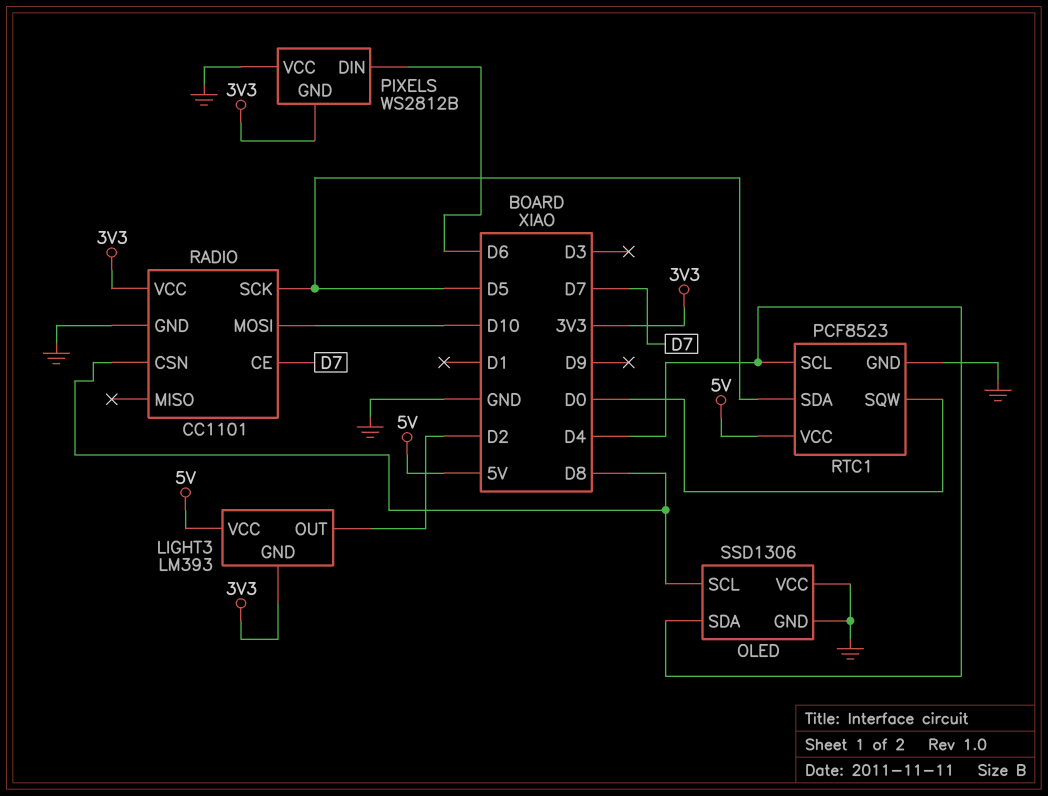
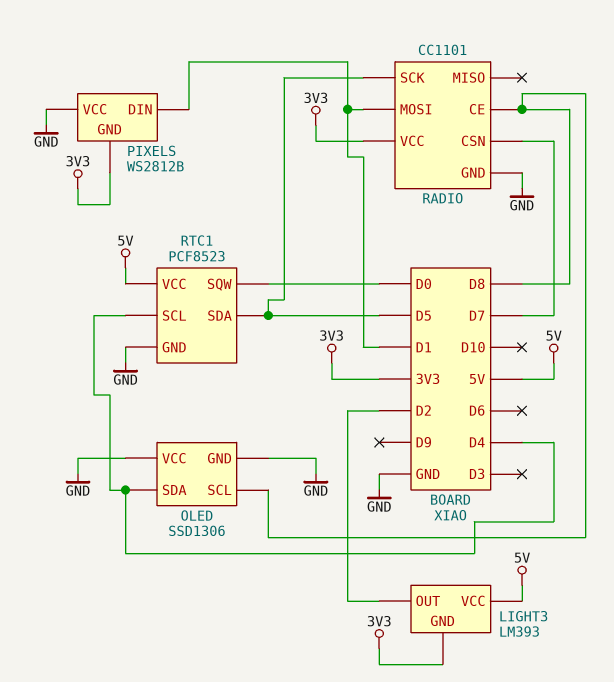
PIXELS pin DIN: D6 -> D1
RADIO pin CE: D7 -> D8
RADIO pin CSN: D8 -> D7
RADIO pin MOSI: D10 -> D1

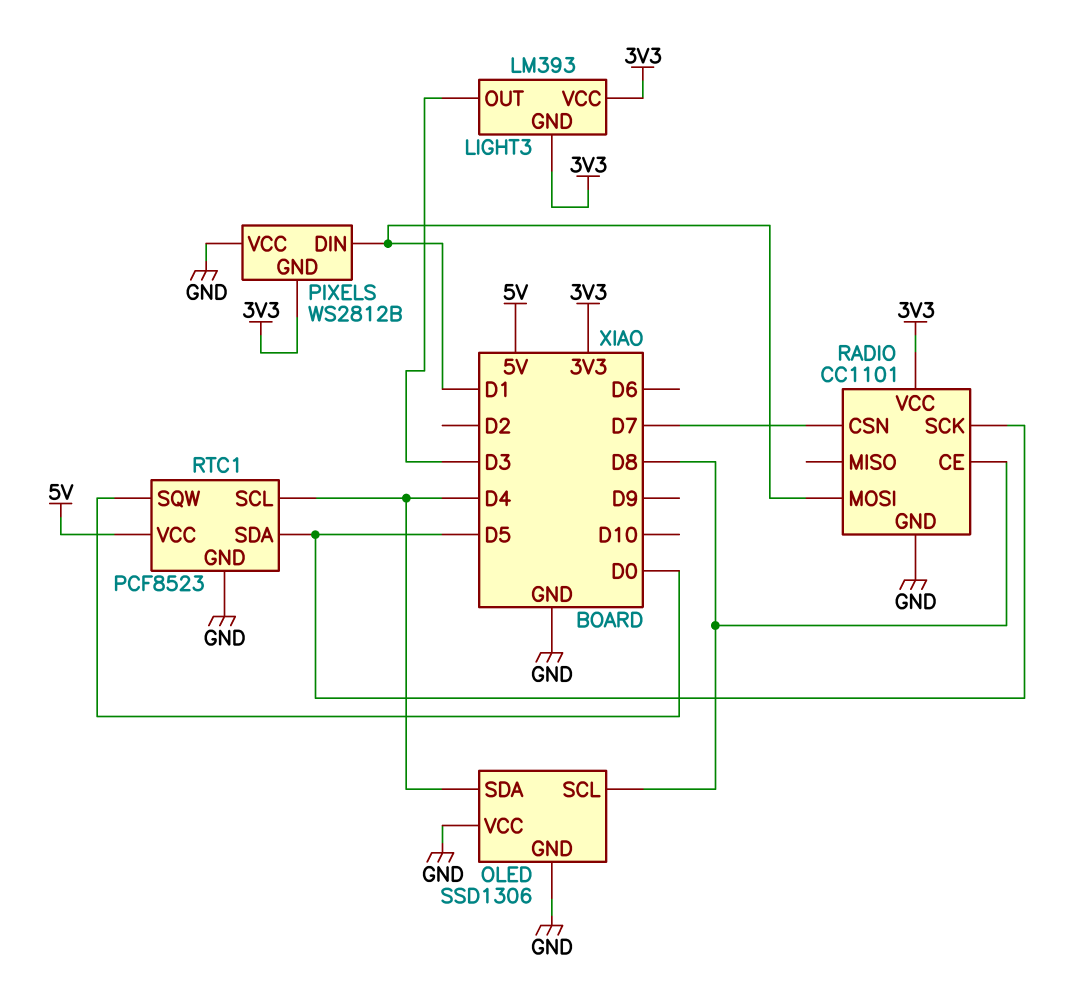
LIGHT3 pin OUT: D2 -> D3
LIGHT3 pin VCC: 5V -> 3V3

